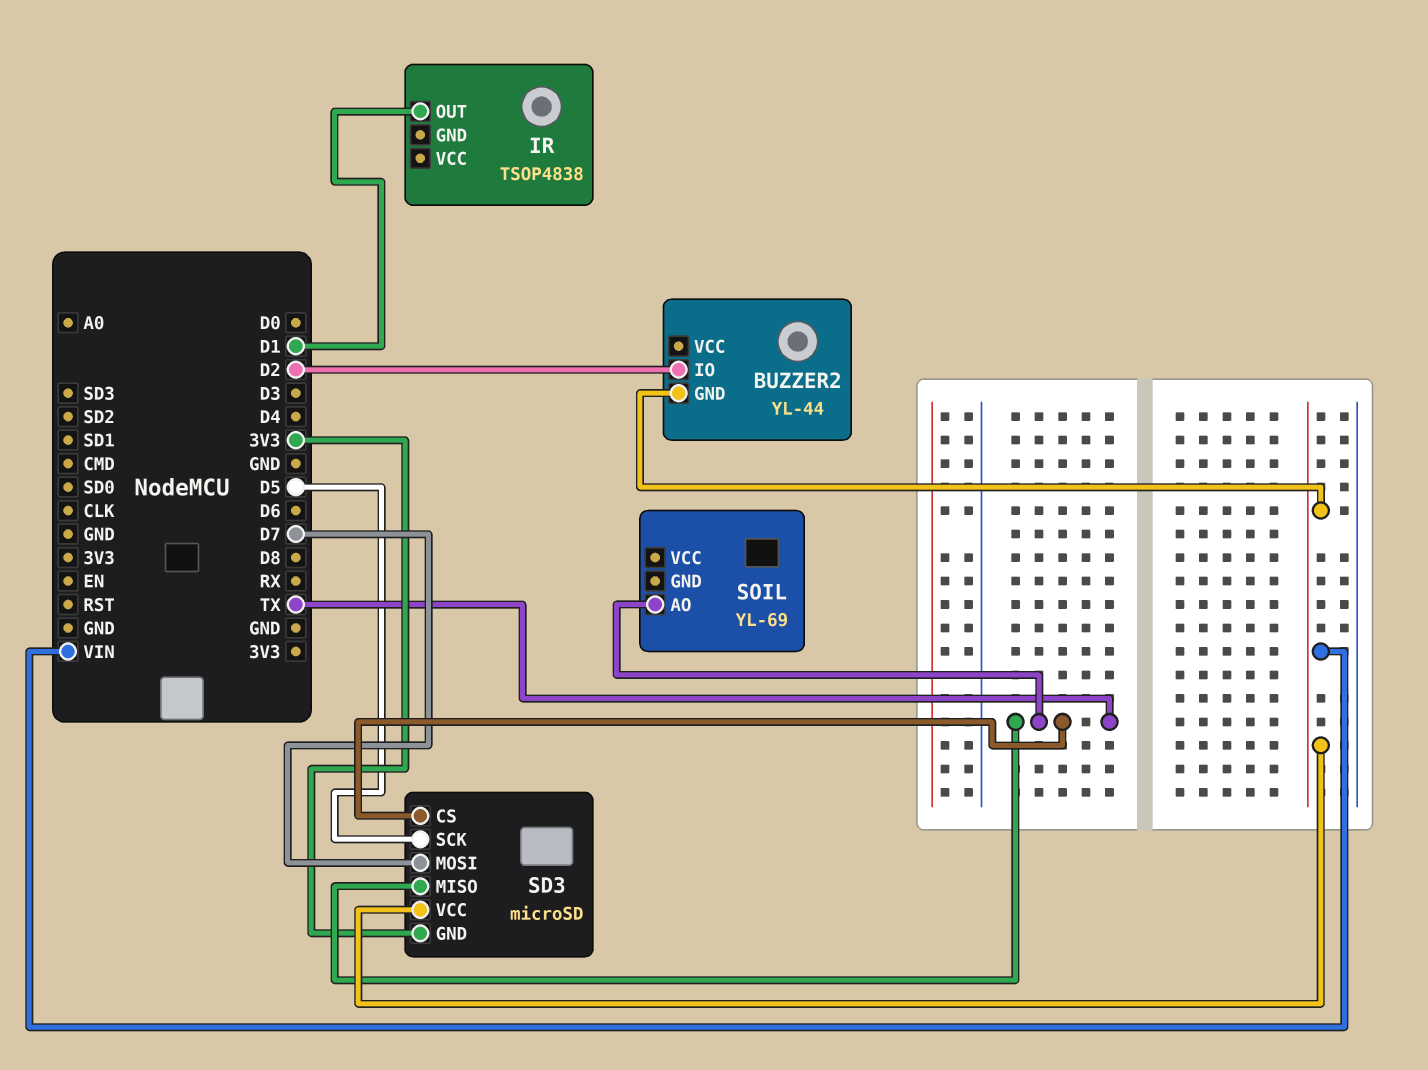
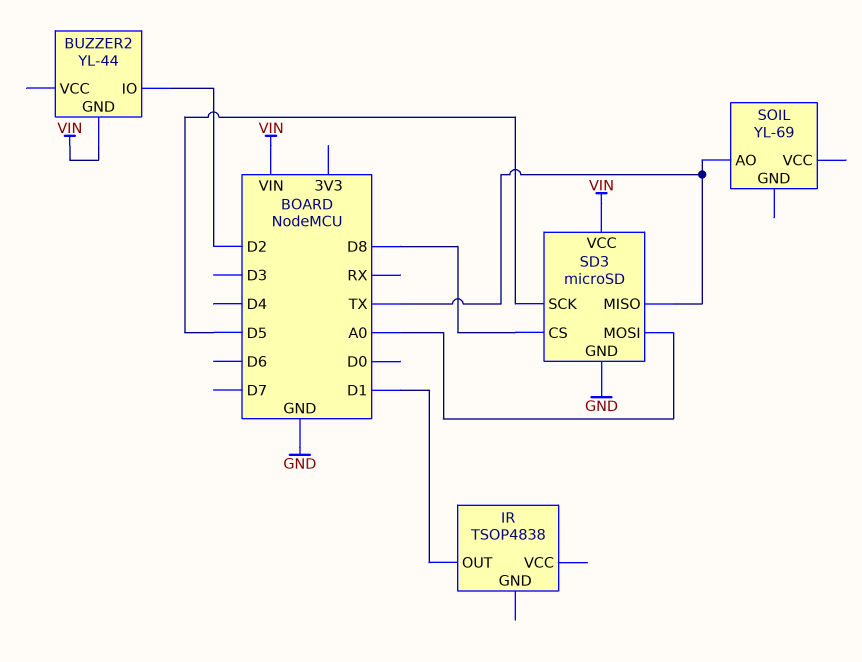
SD3 pin CS: TX -> D8
SD3 pin GND: 3V3 -> GND
SD3 pin MOSI: D7 -> A0

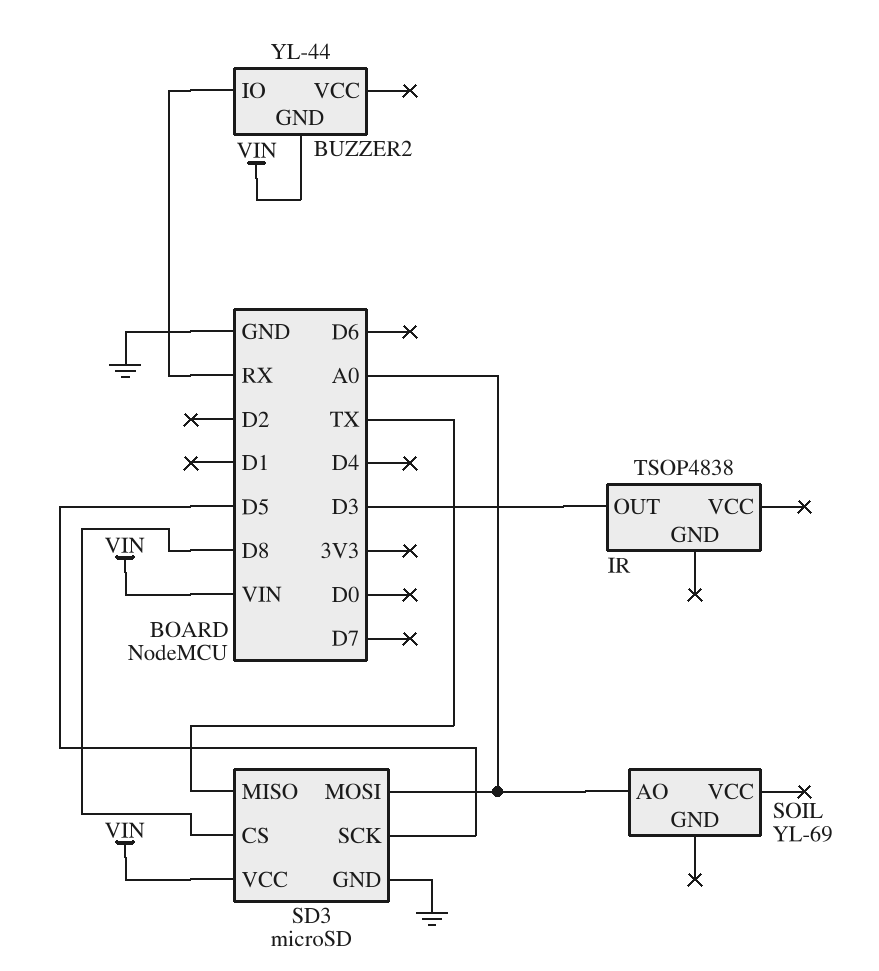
BUZZER2 pin IO: D2 -> RX
IR pin OUT: D1 -> D3
SOIL pin AO: TX -> A0

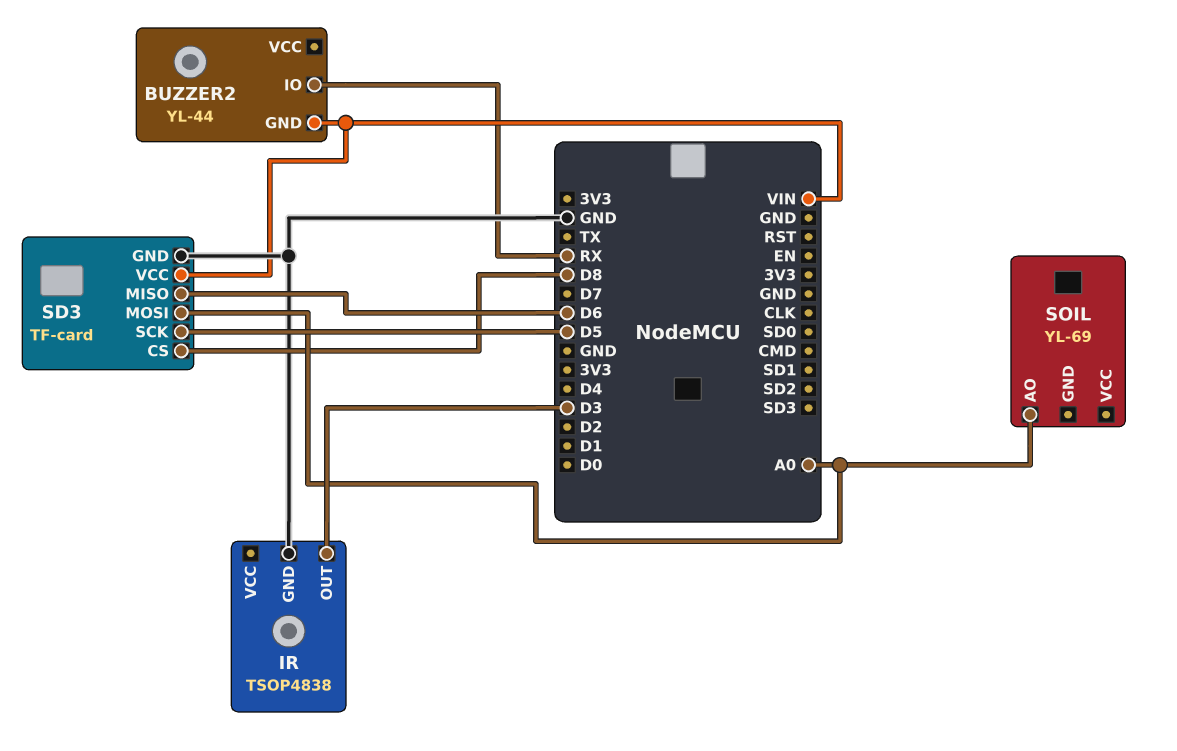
IR pin GND: none -> GND
SD3: microSD -> TF-card
SD3 pin MISO: TX -> D6

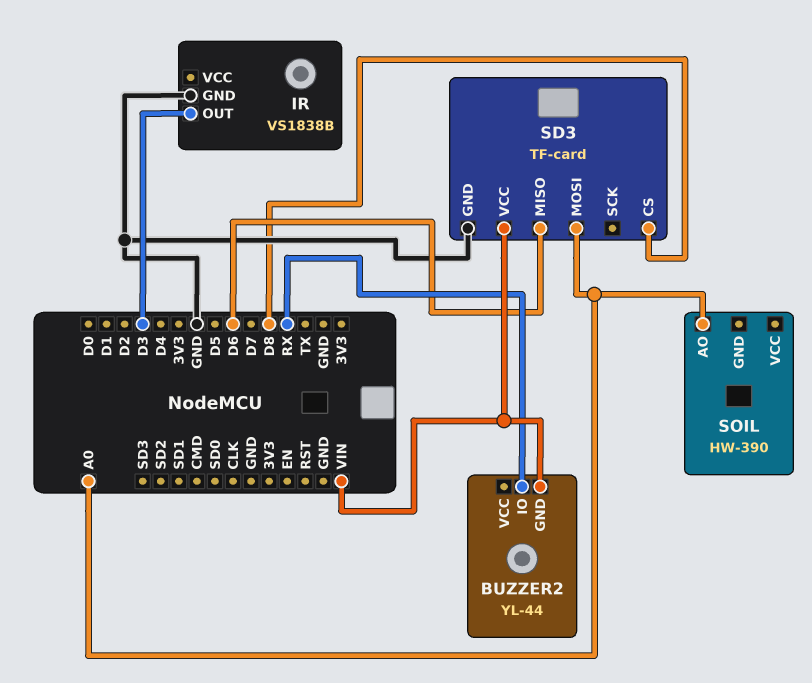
IR: TSOP4838 -> VS1838B
SD3 pin SCK: D5 -> none
SOIL: YL-69 -> HW-390

